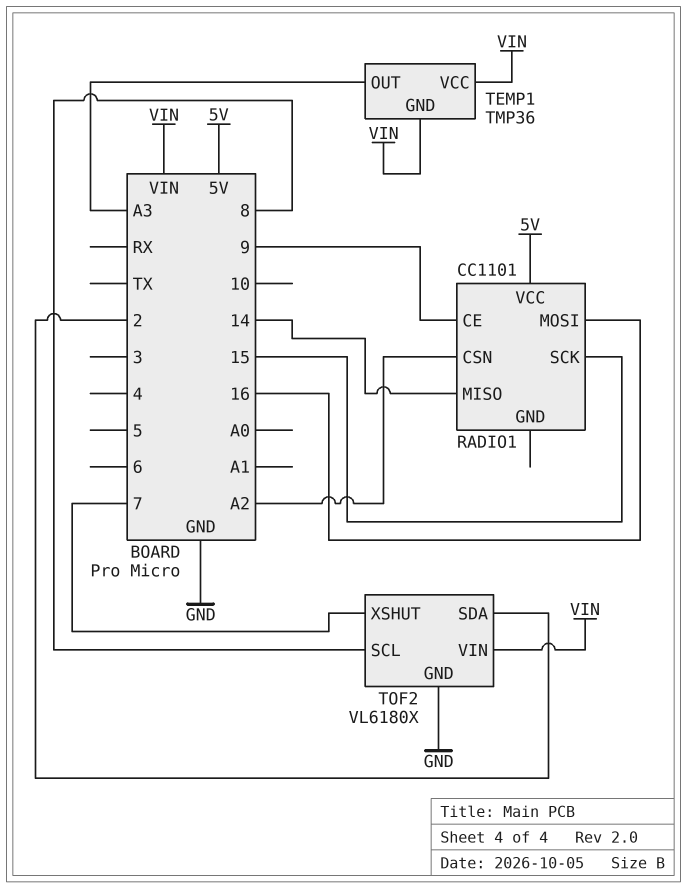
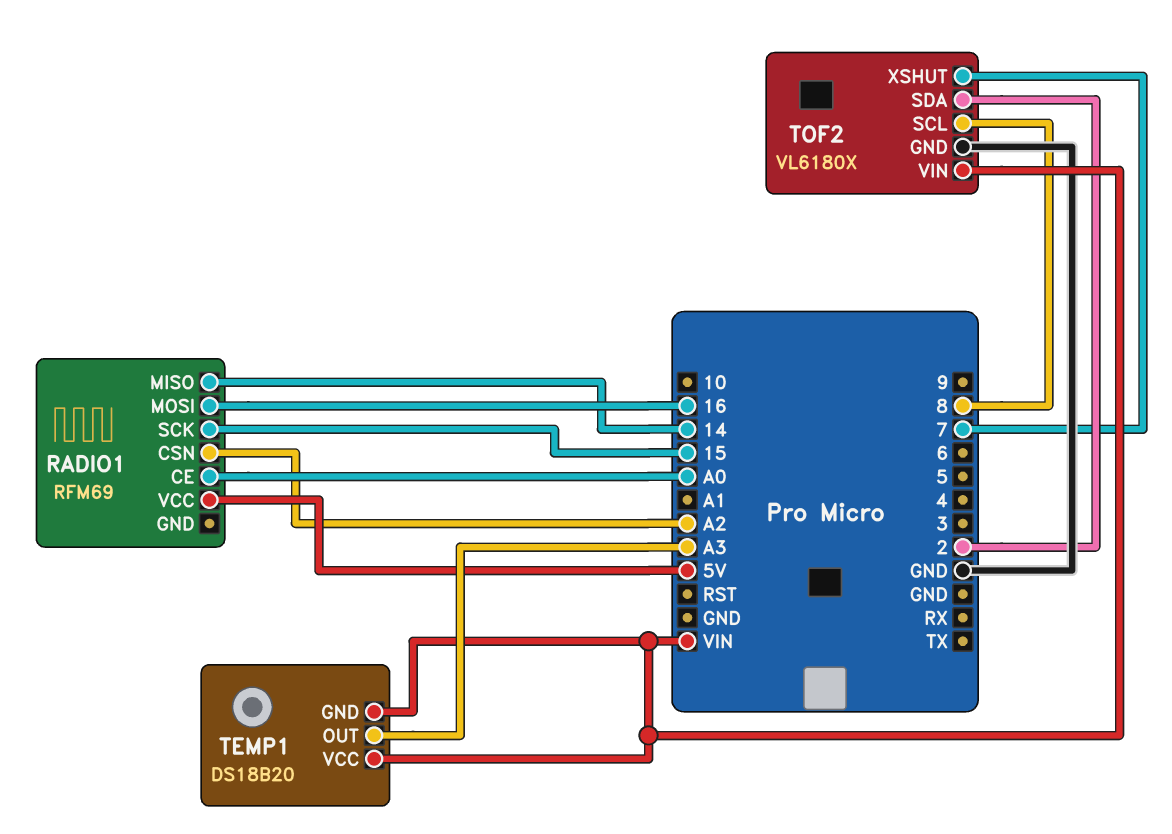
RADIO1: CC1101 -> RFM69
RADIO1 pin CE: 9 -> A0
TEMP1: TMP36 -> DS18B20

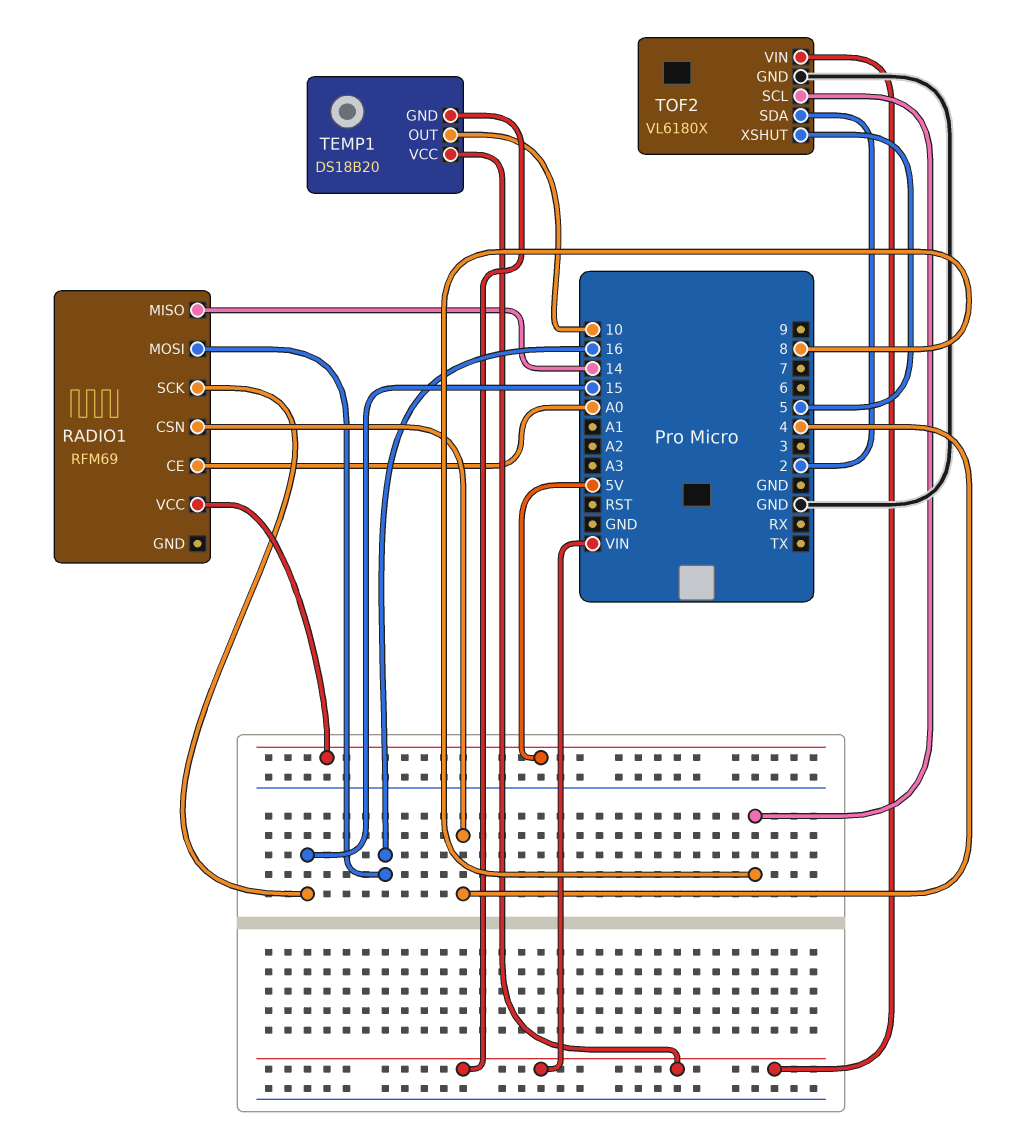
RADIO1 pin CSN: A2 -> 4
TEMP1 pin OUT: A3 -> 10
TOF2 pin XSHUT: 7 -> 5

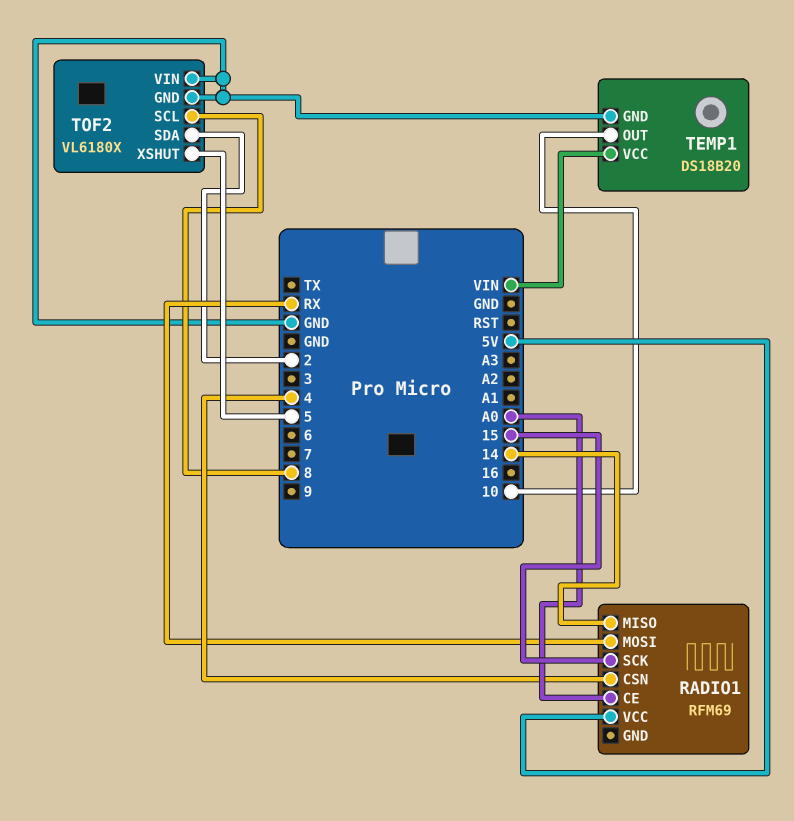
RADIO1 pin MOSI: 16 -> RX
TEMP1 pin GND: VIN -> GND
TOF2 pin VIN: VIN -> GND

